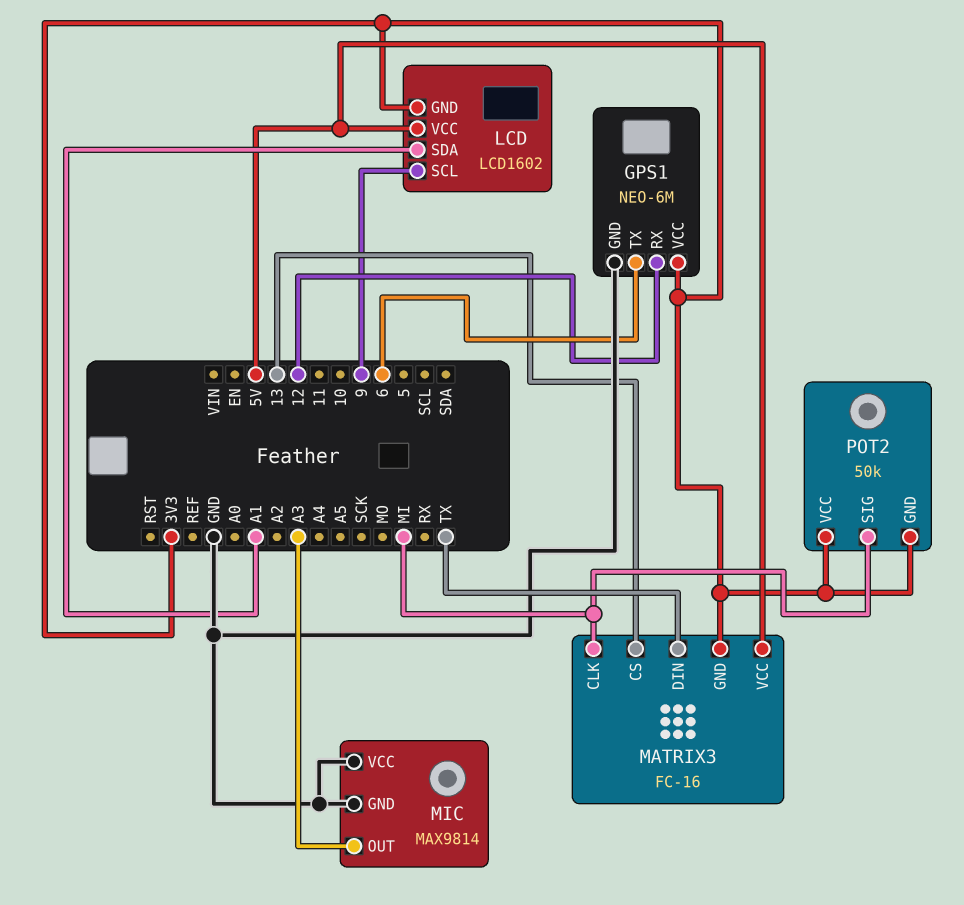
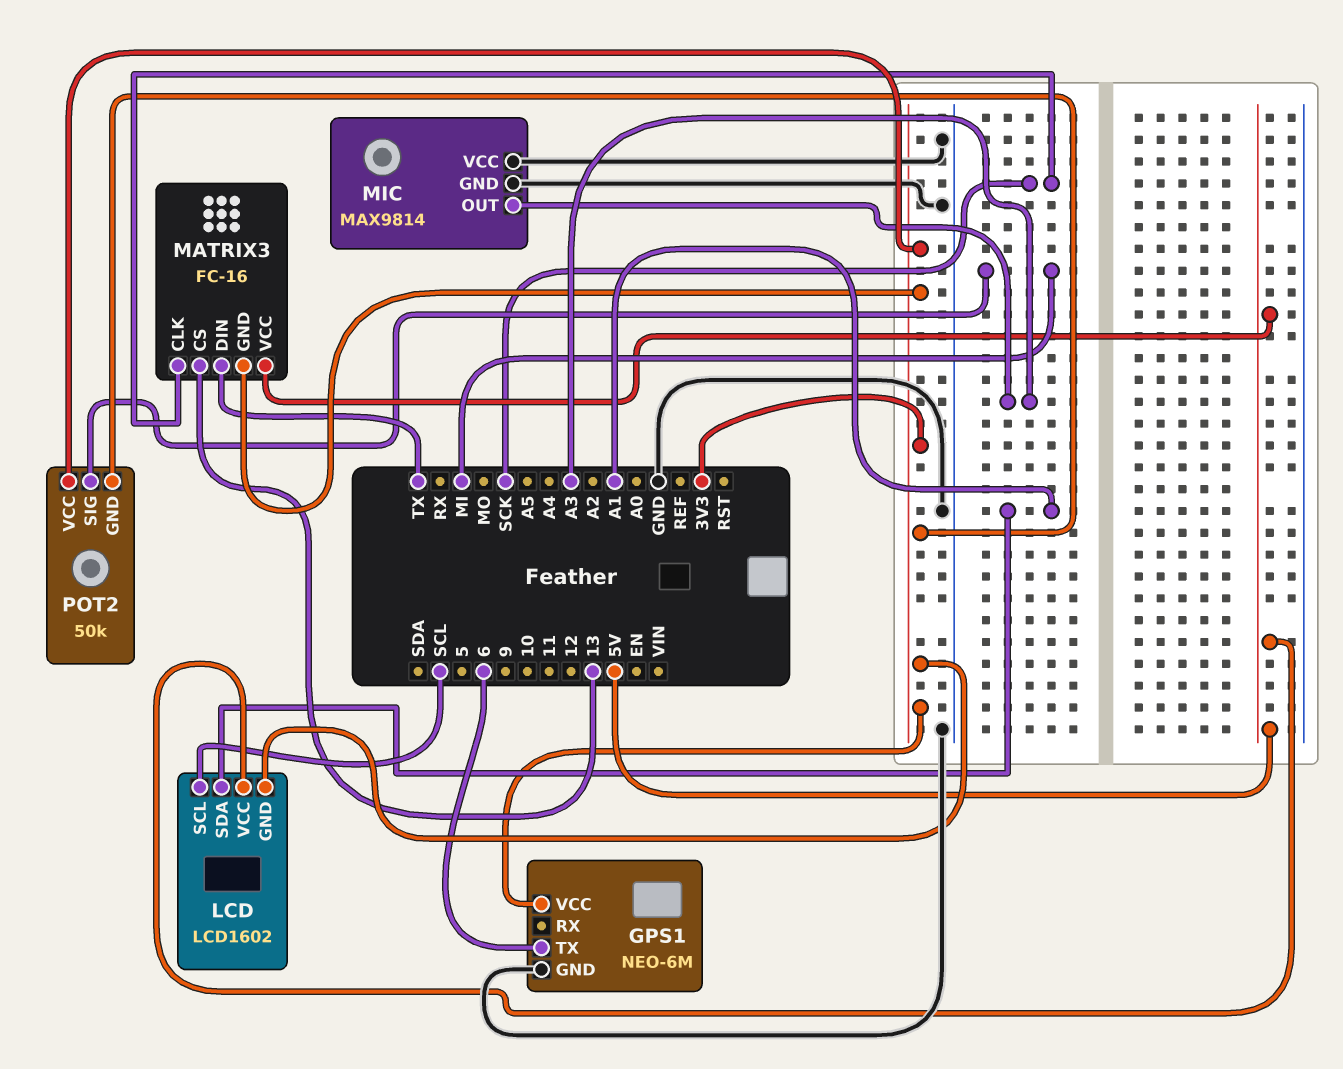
GPS1 pin RX: 12 -> none
LCD pin SCL: 9 -> SCL
MATRIX3 pin CLK: MI -> SCK

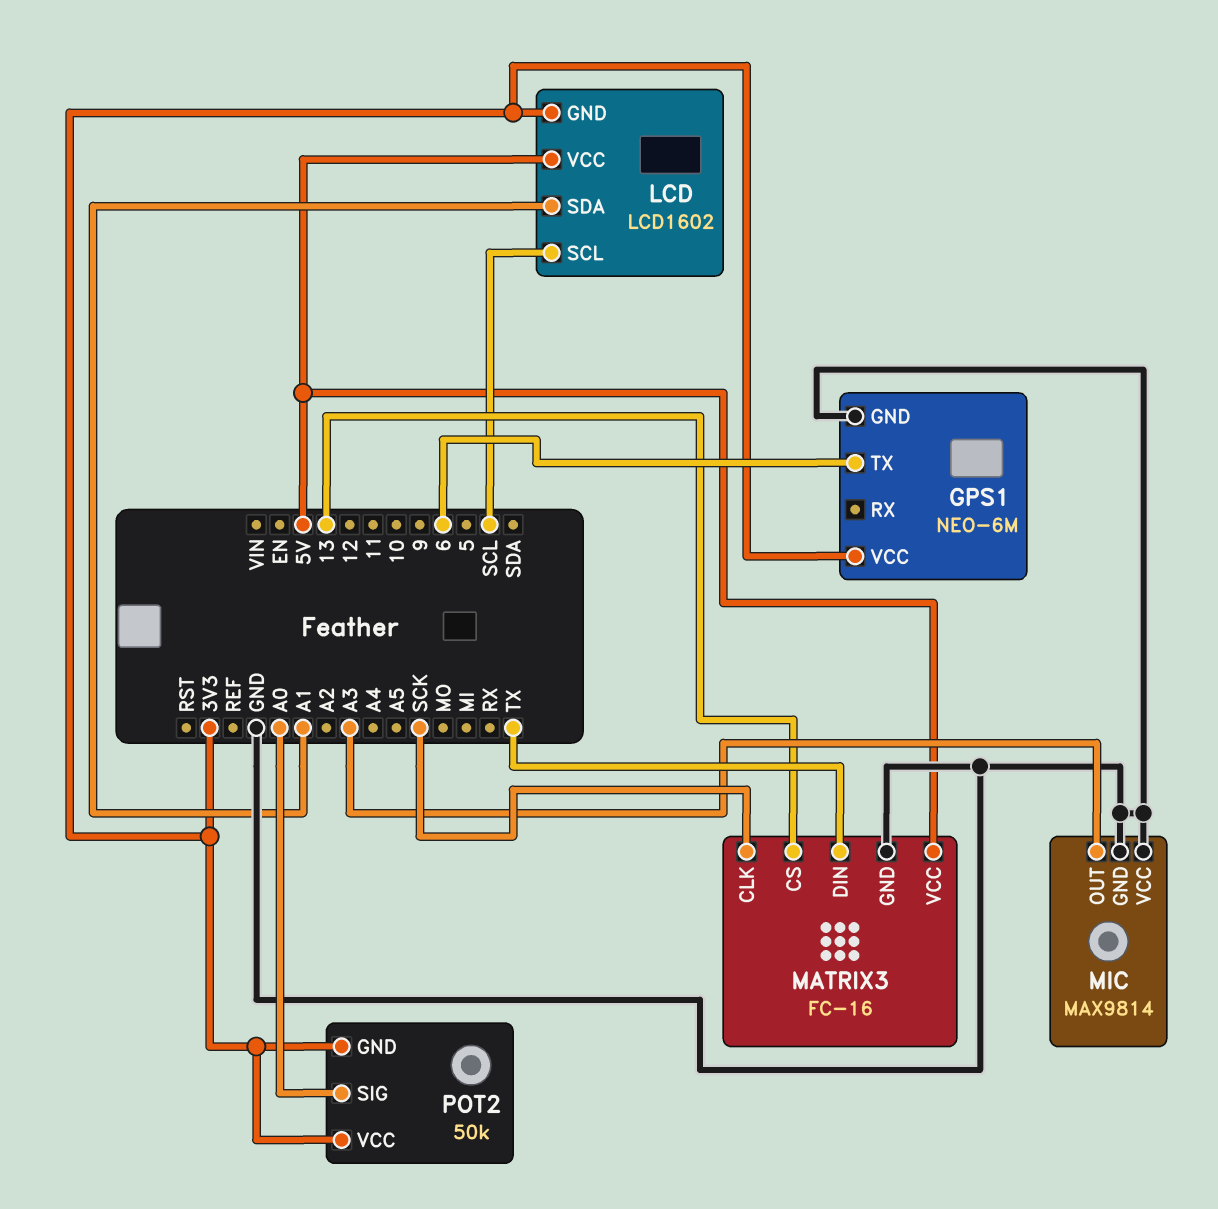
MATRIX3 pin GND: 3V3 -> GND
POT2 pin SIG: MI -> A0

